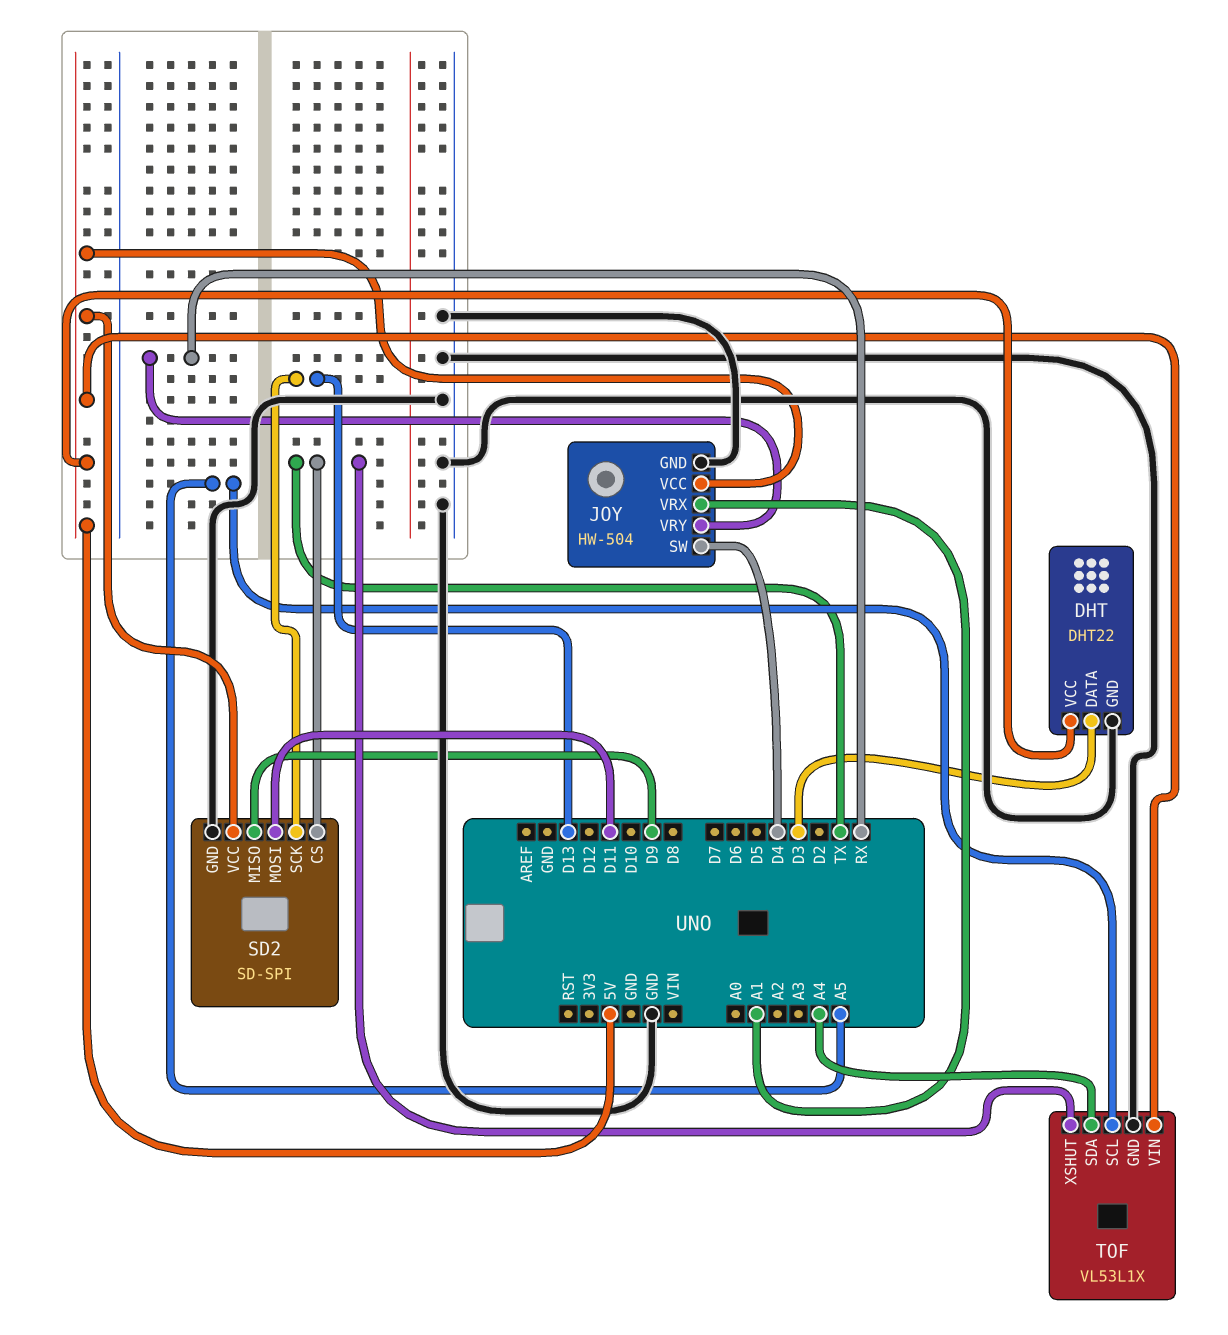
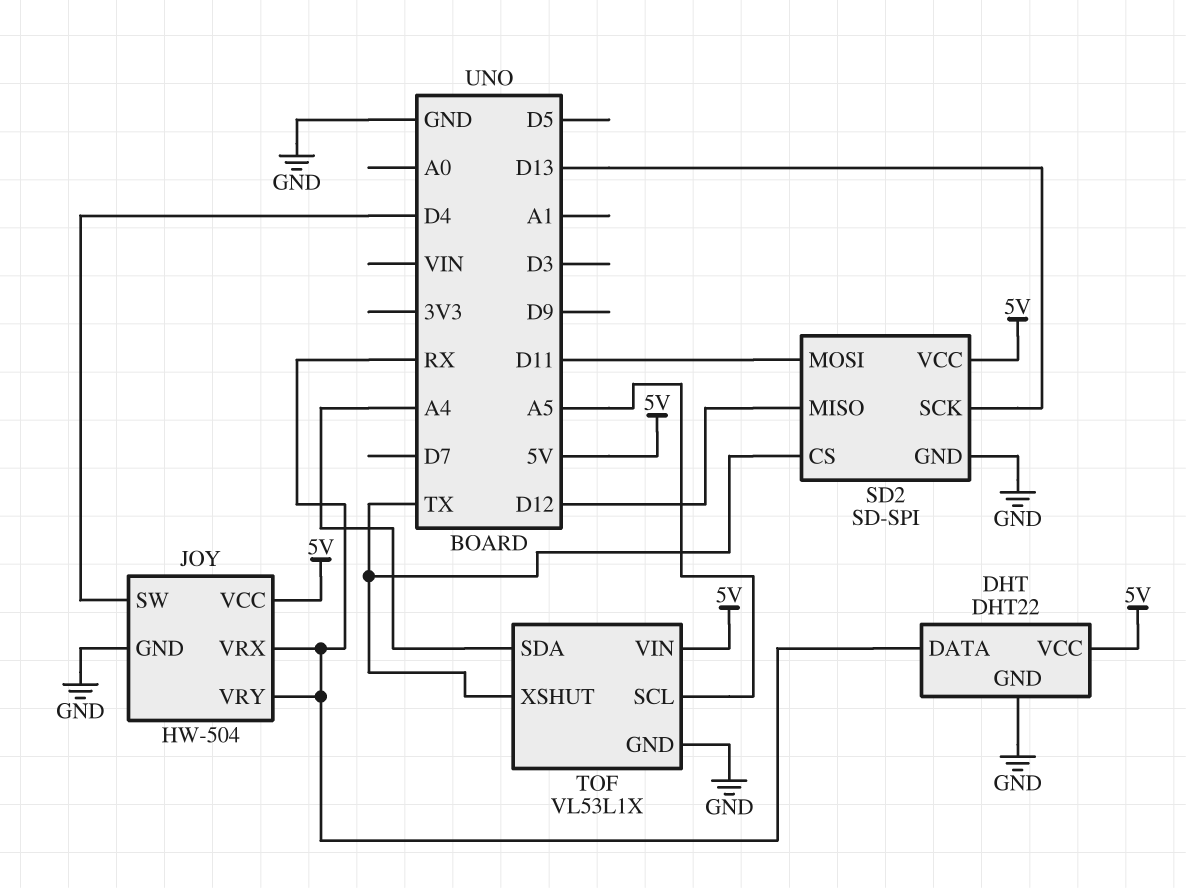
DHT pin DATA: D3 -> RX
JOY pin VRX: A1 -> RX
SD2 pin MISO: D9 -> D12

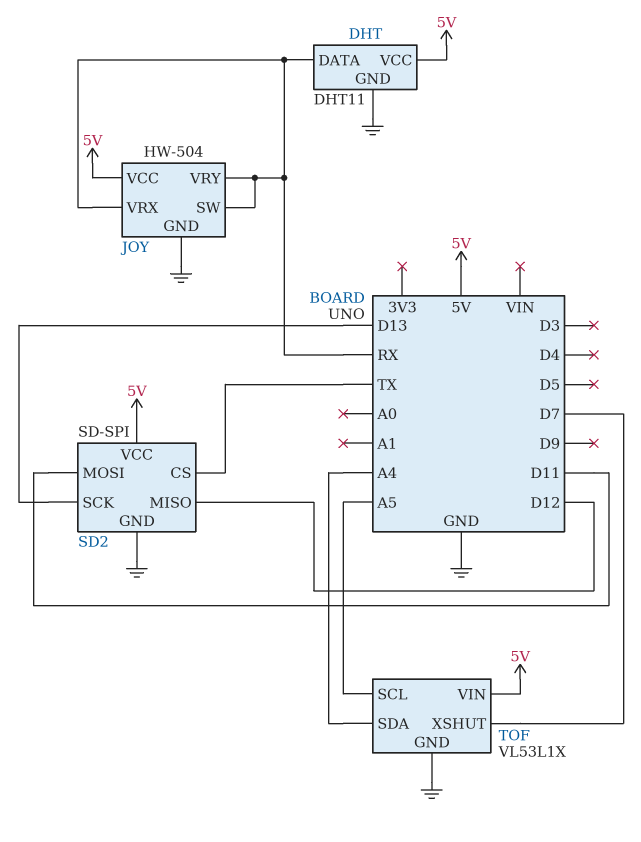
DHT: DHT22 -> DHT11
JOY pin SW: D4 -> RX
TOF pin XSHUT: TX -> D7

